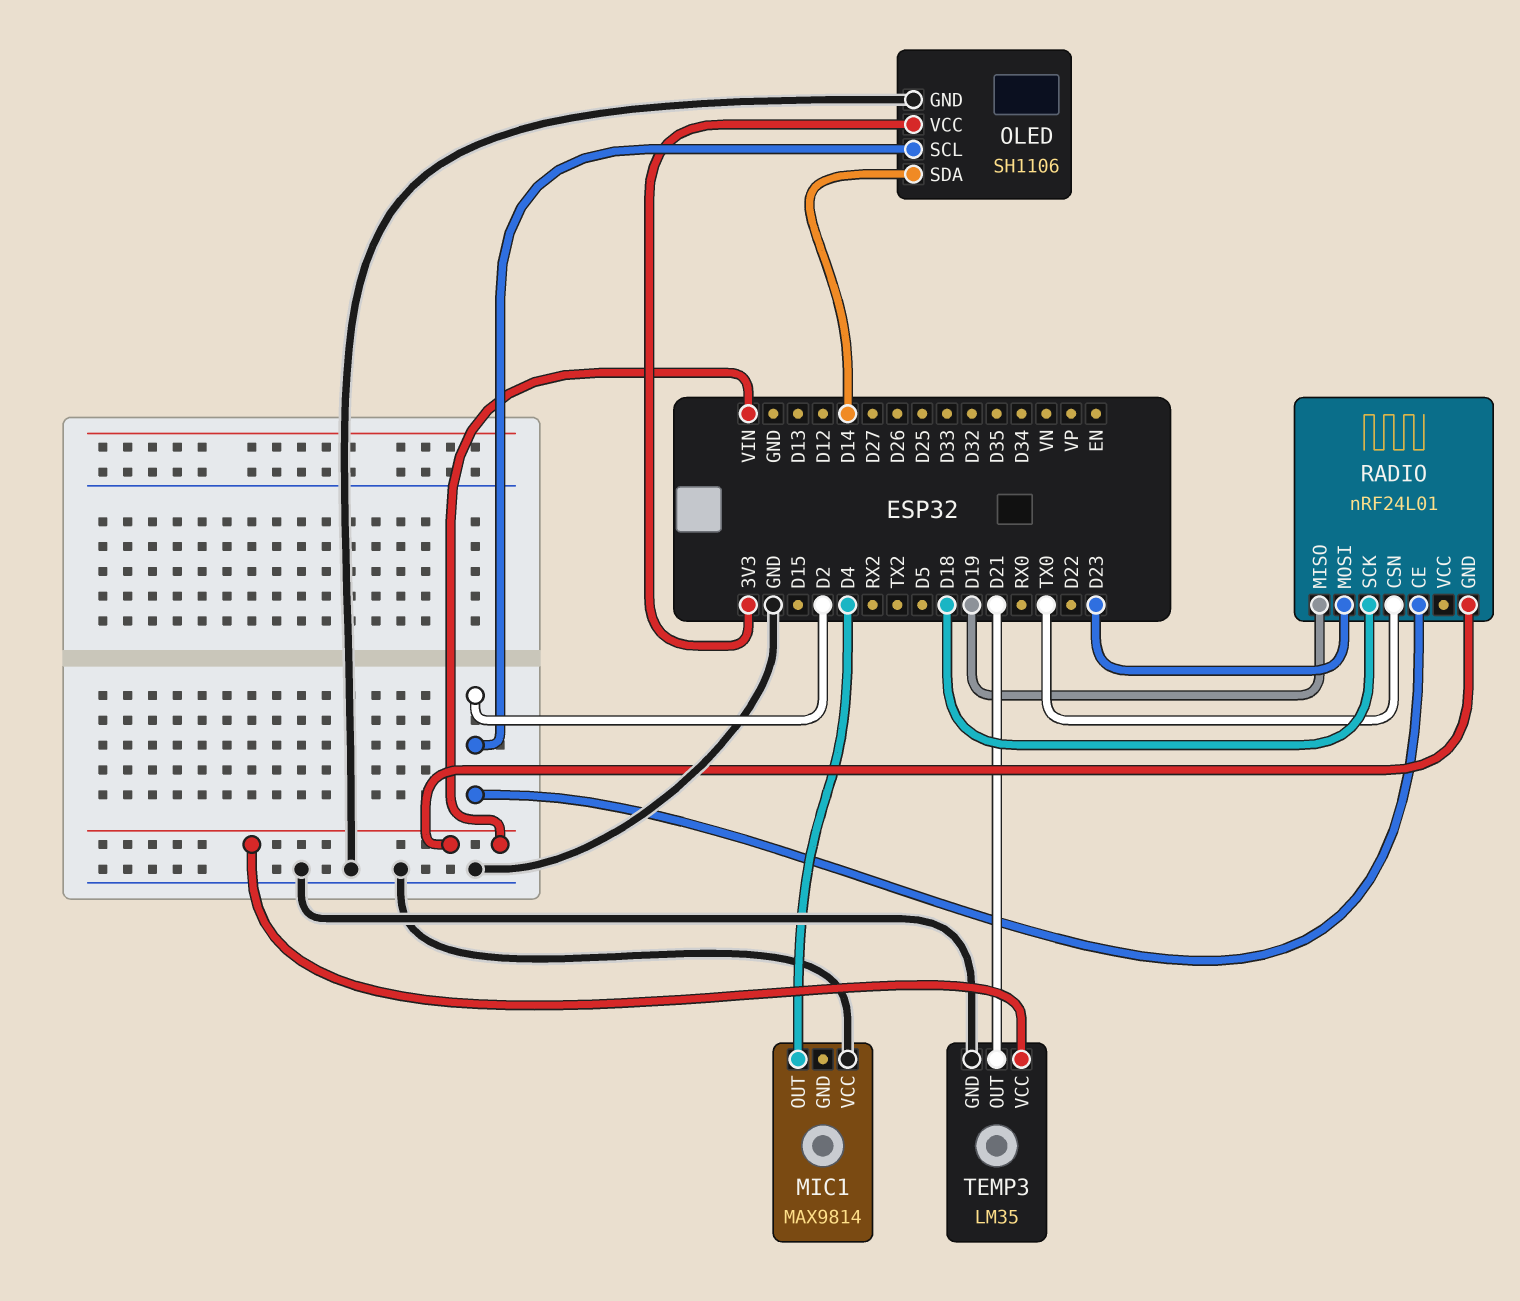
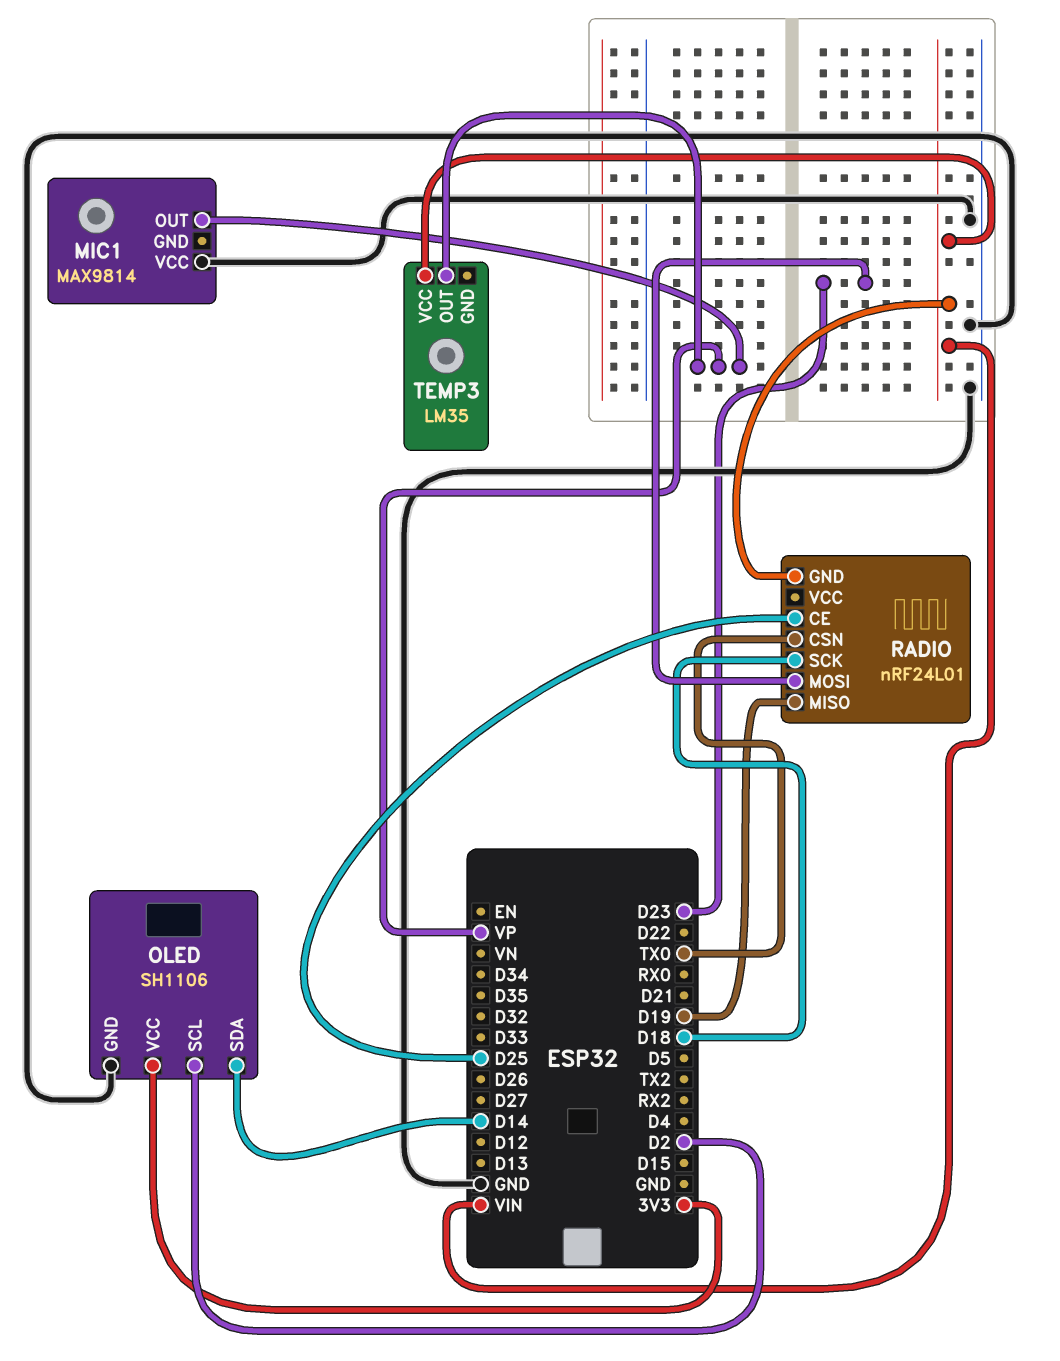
MIC1 pin OUT: D4 -> VP
RADIO pin CE: D2 -> D25
TEMP3 pin GND: GND -> none
TEMP3 pin OUT: D21 -> VP

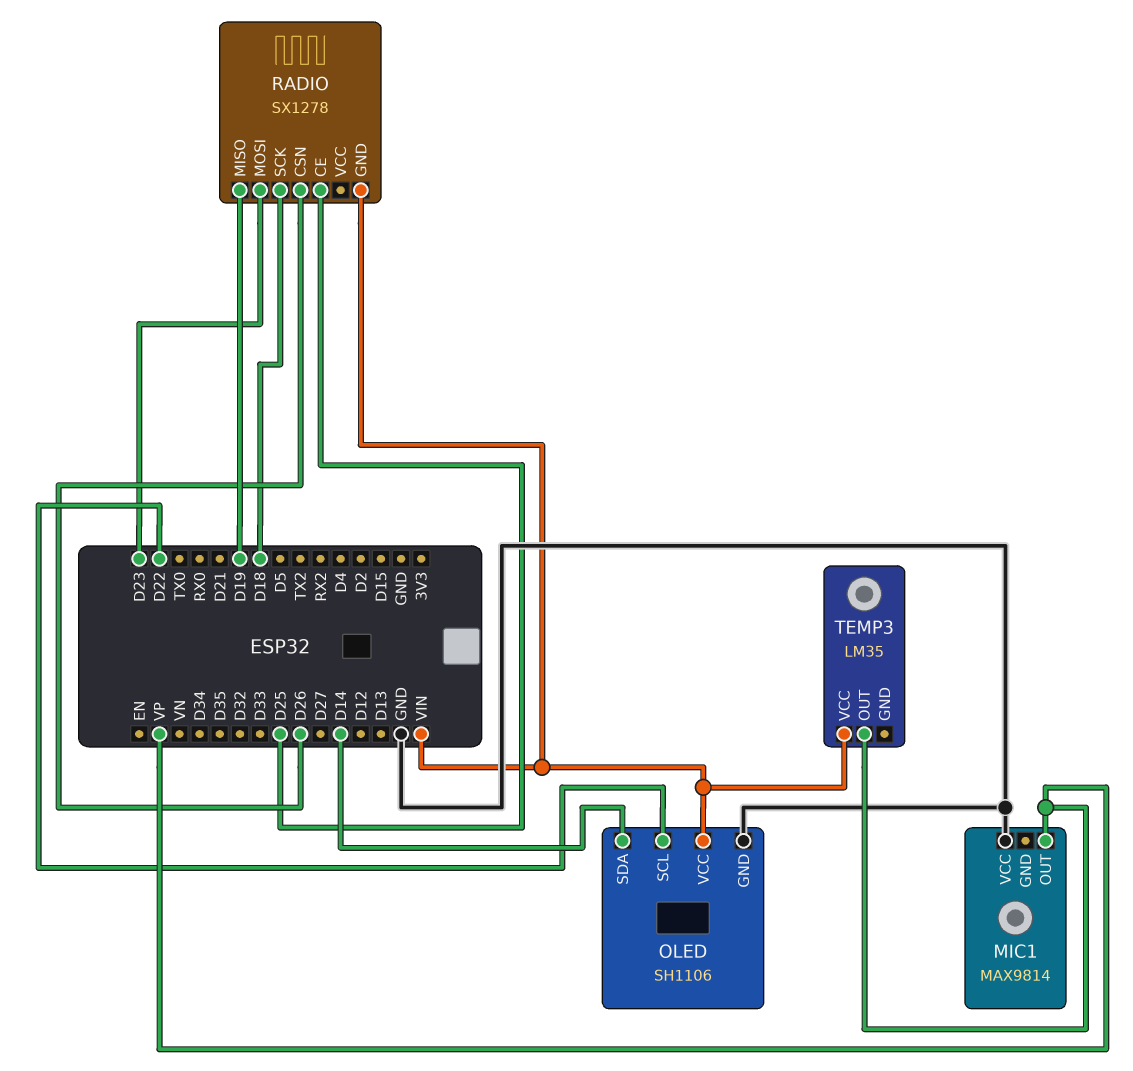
OLED pin SCL: D2 -> D22
OLED pin VCC: 3V3 -> VIN
RADIO: nRF24L01 -> SX1278
RADIO pin CSN: TX0 -> D26

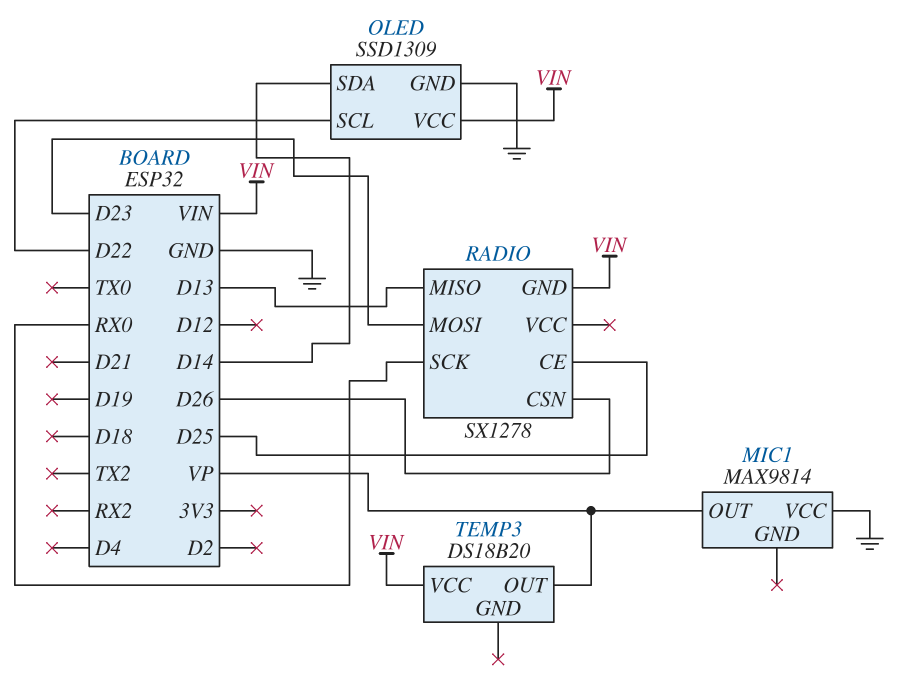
OLED: SH1106 -> SSD1309
RADIO pin MISO: D19 -> D13
RADIO pin SCK: D18 -> RX0
TEMP3: LM35 -> DS18B20

